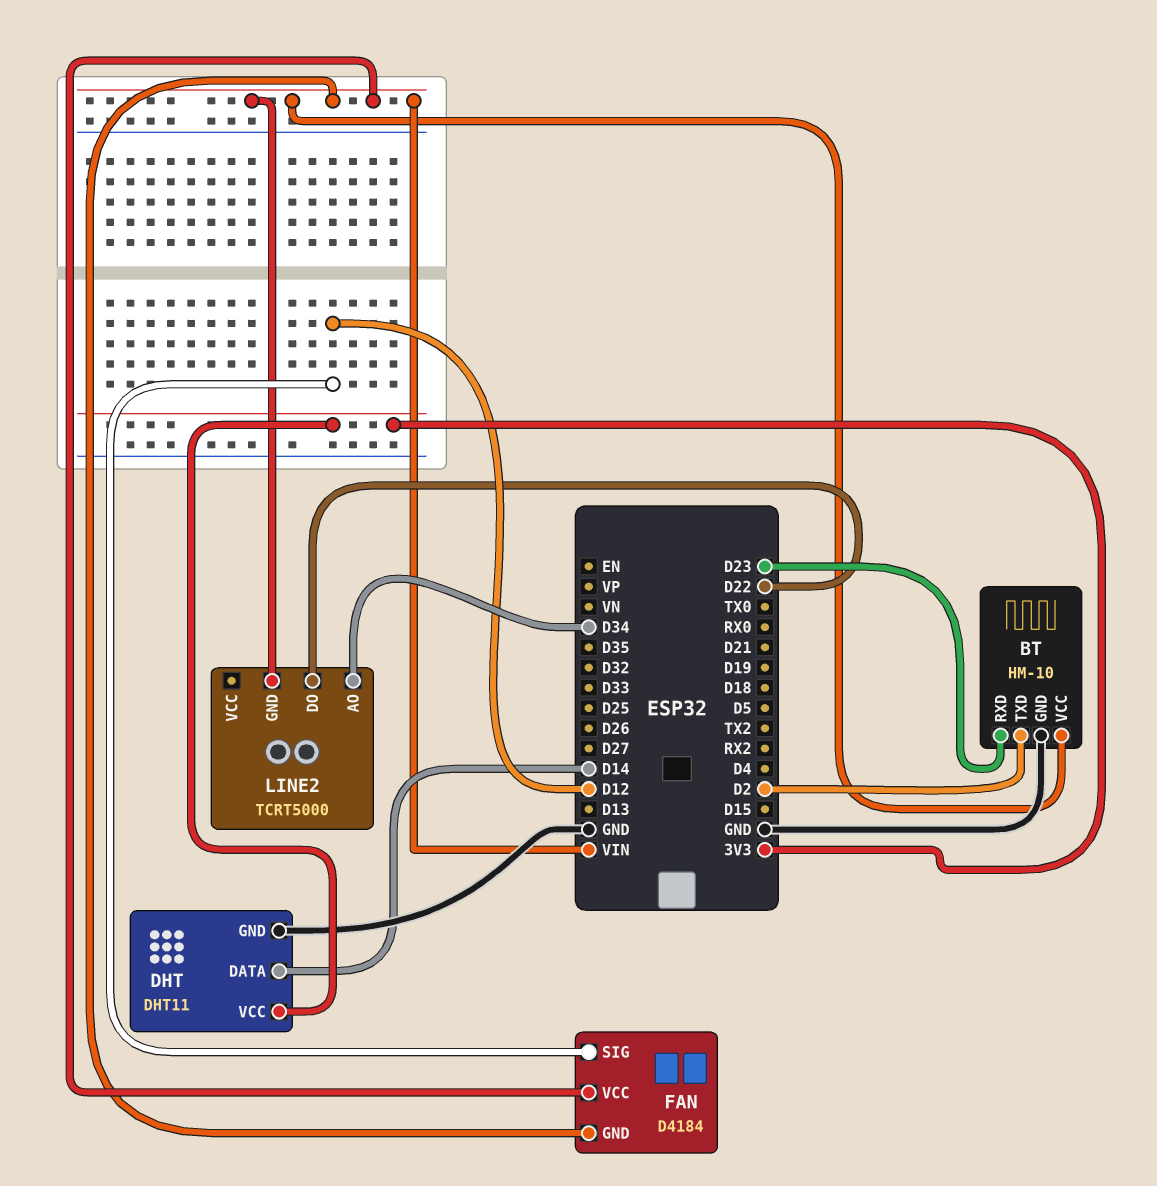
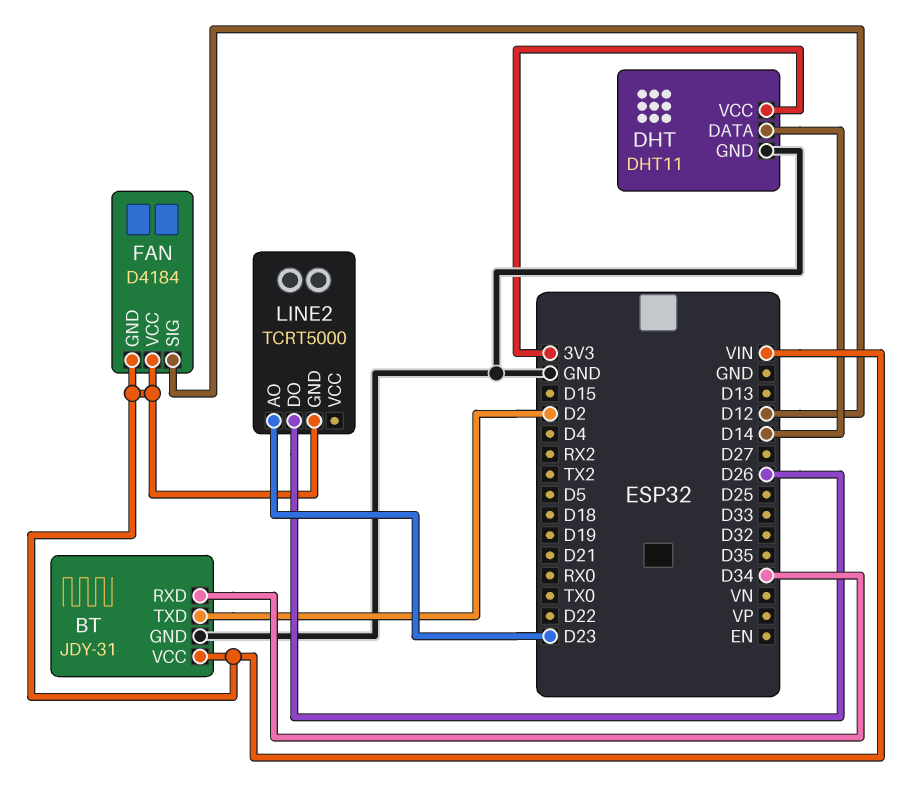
BT: HM-10 -> JDY-31
BT pin RXD: D23 -> D34
LINE2 pin AO: D34 -> D23
LINE2 pin DO: D22 -> D26

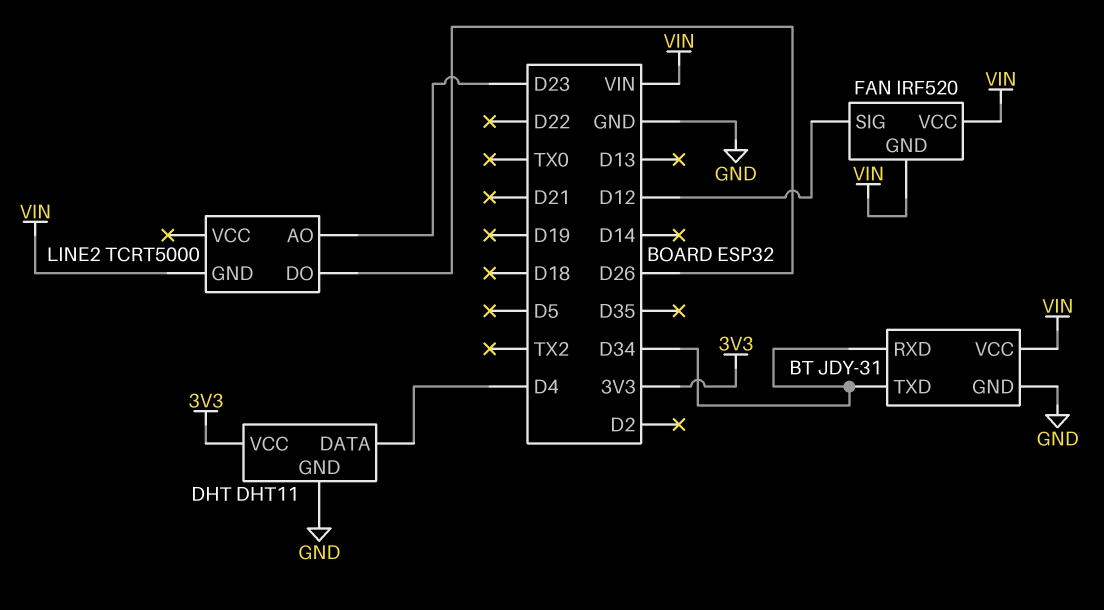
BT pin TXD: D2 -> D34
DHT pin DATA: D14 -> D4
FAN: D4184 -> IRF520

